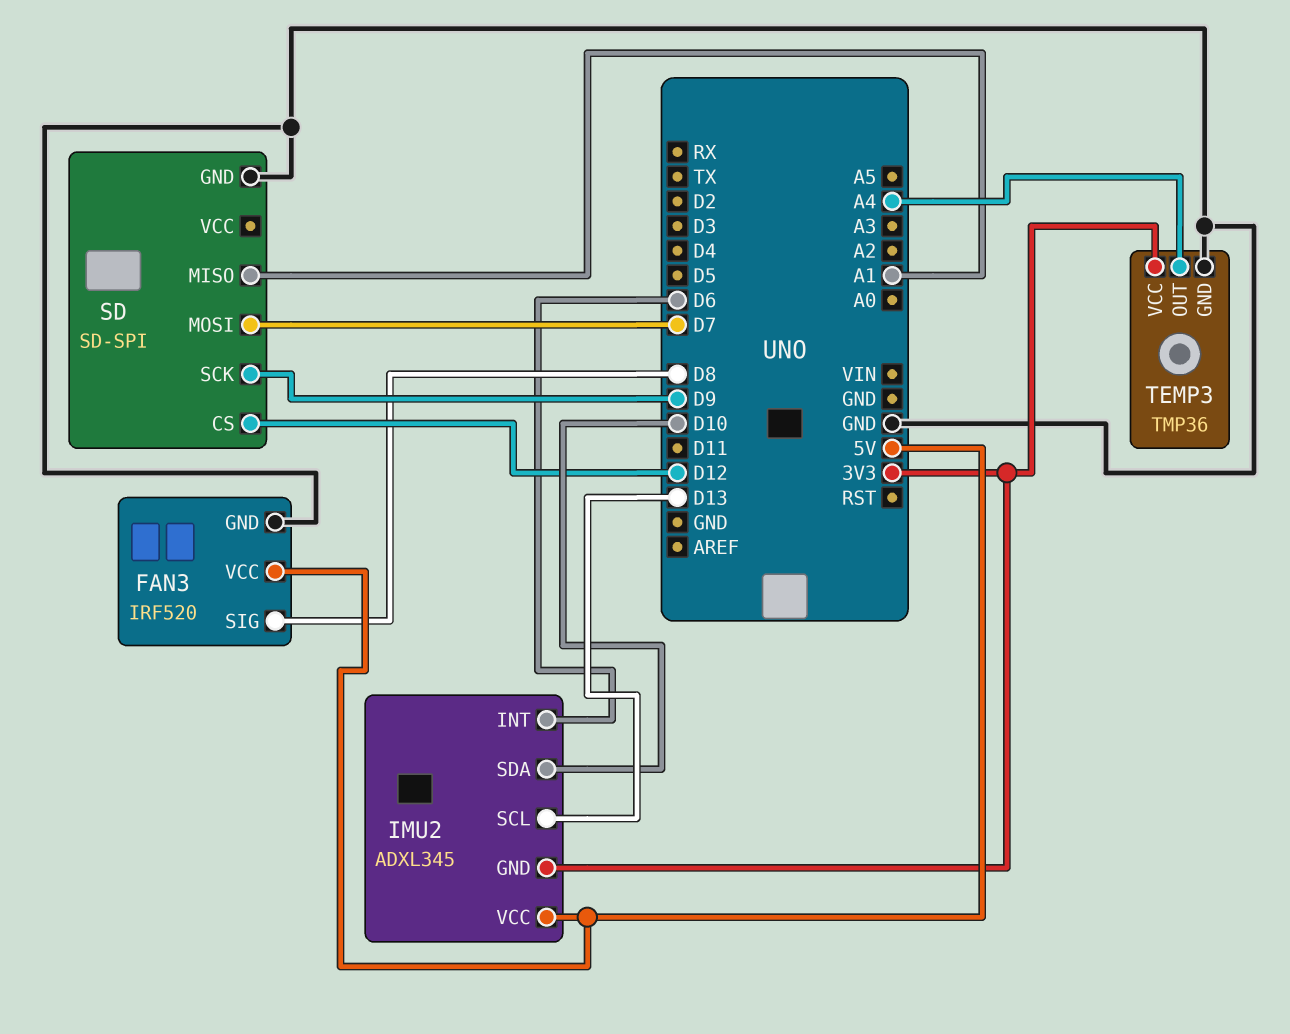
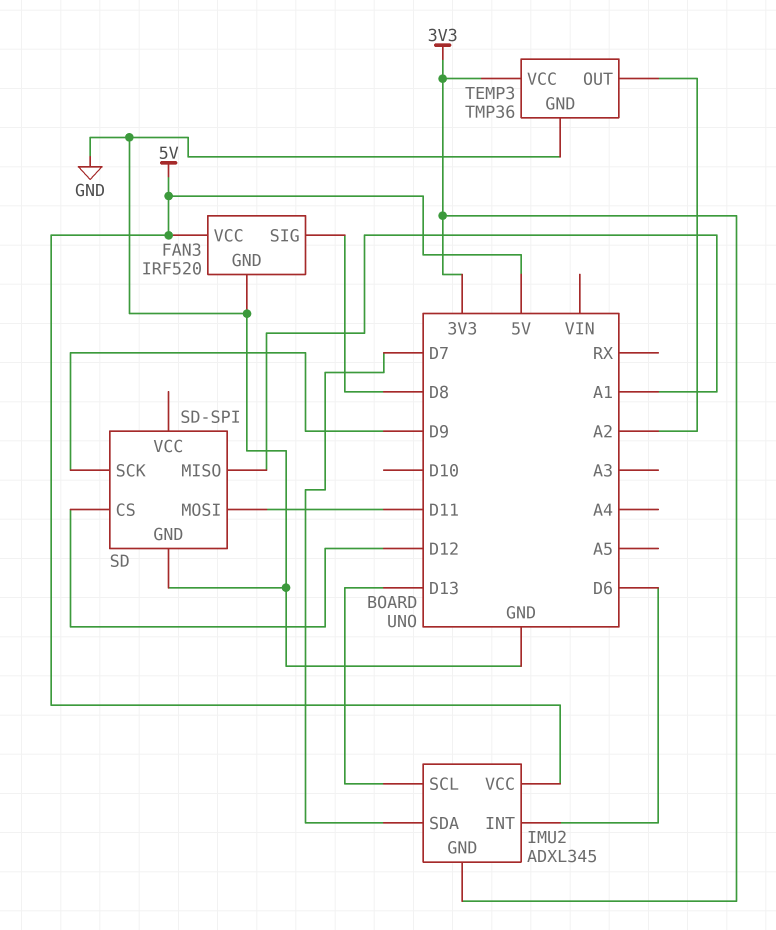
IMU2 pin SDA: D10 -> D7
SD pin MOSI: D7 -> D11
TEMP3 pin OUT: A4 -> A2

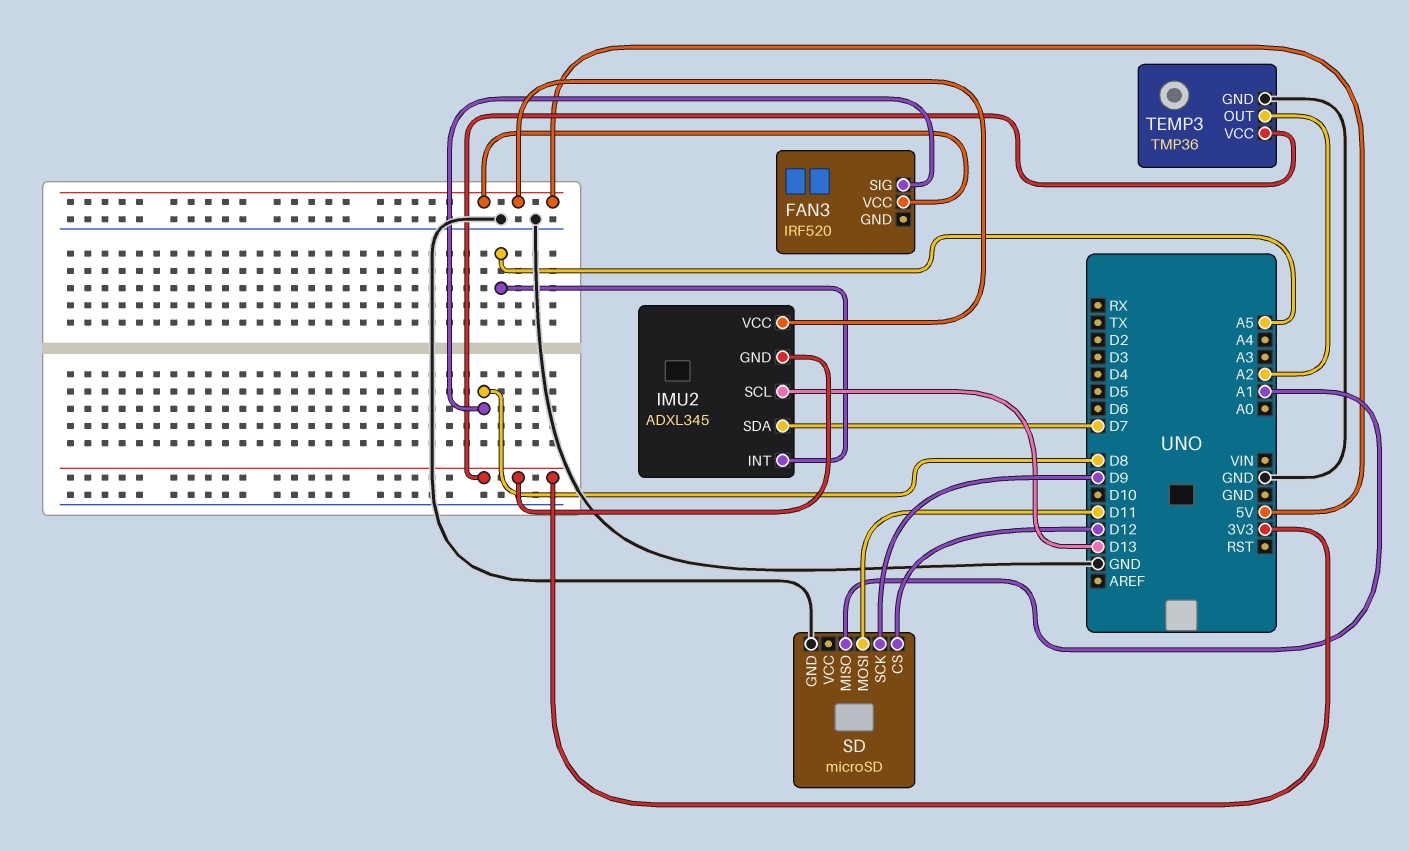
FAN3 pin GND: GND -> none
IMU2 pin INT: D6 -> A5
SD: SD-SPI -> microSD

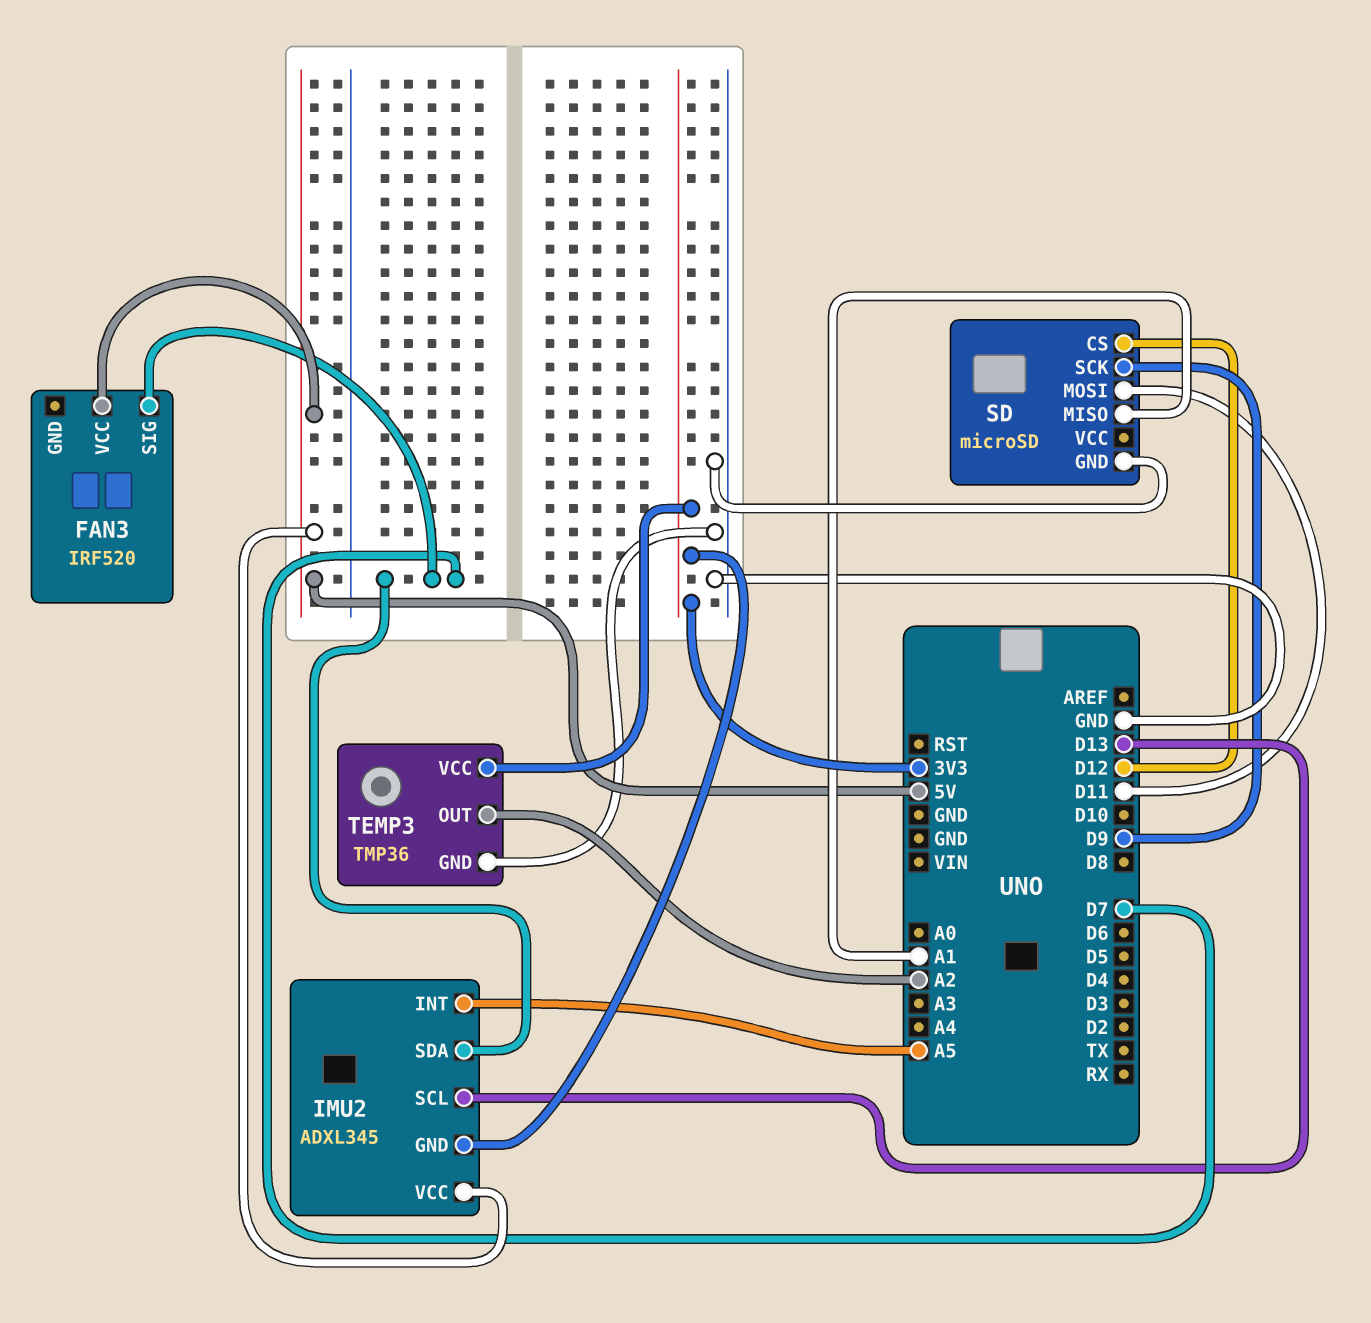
FAN3 pin SIG: D8 -> D7

